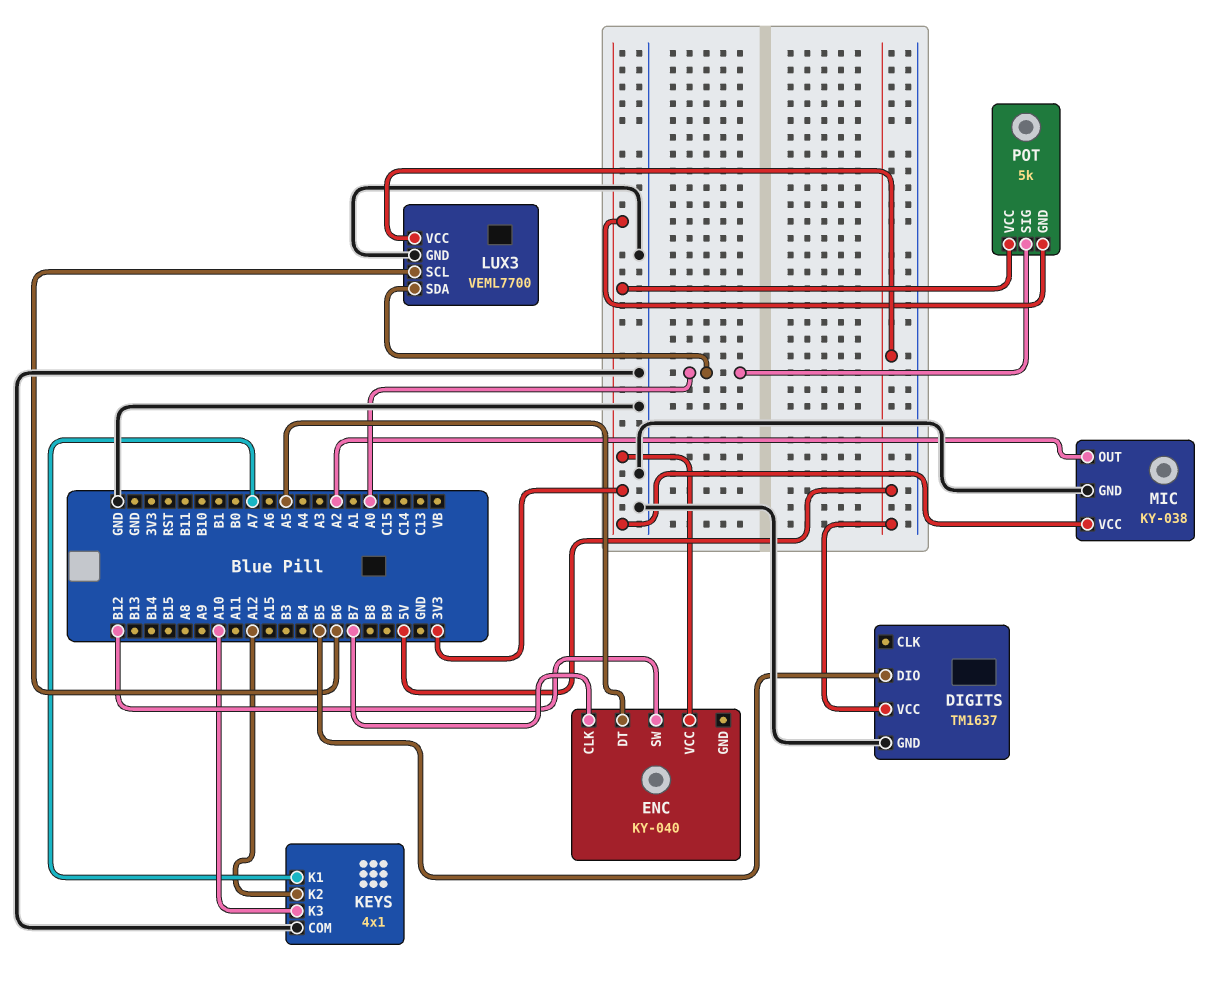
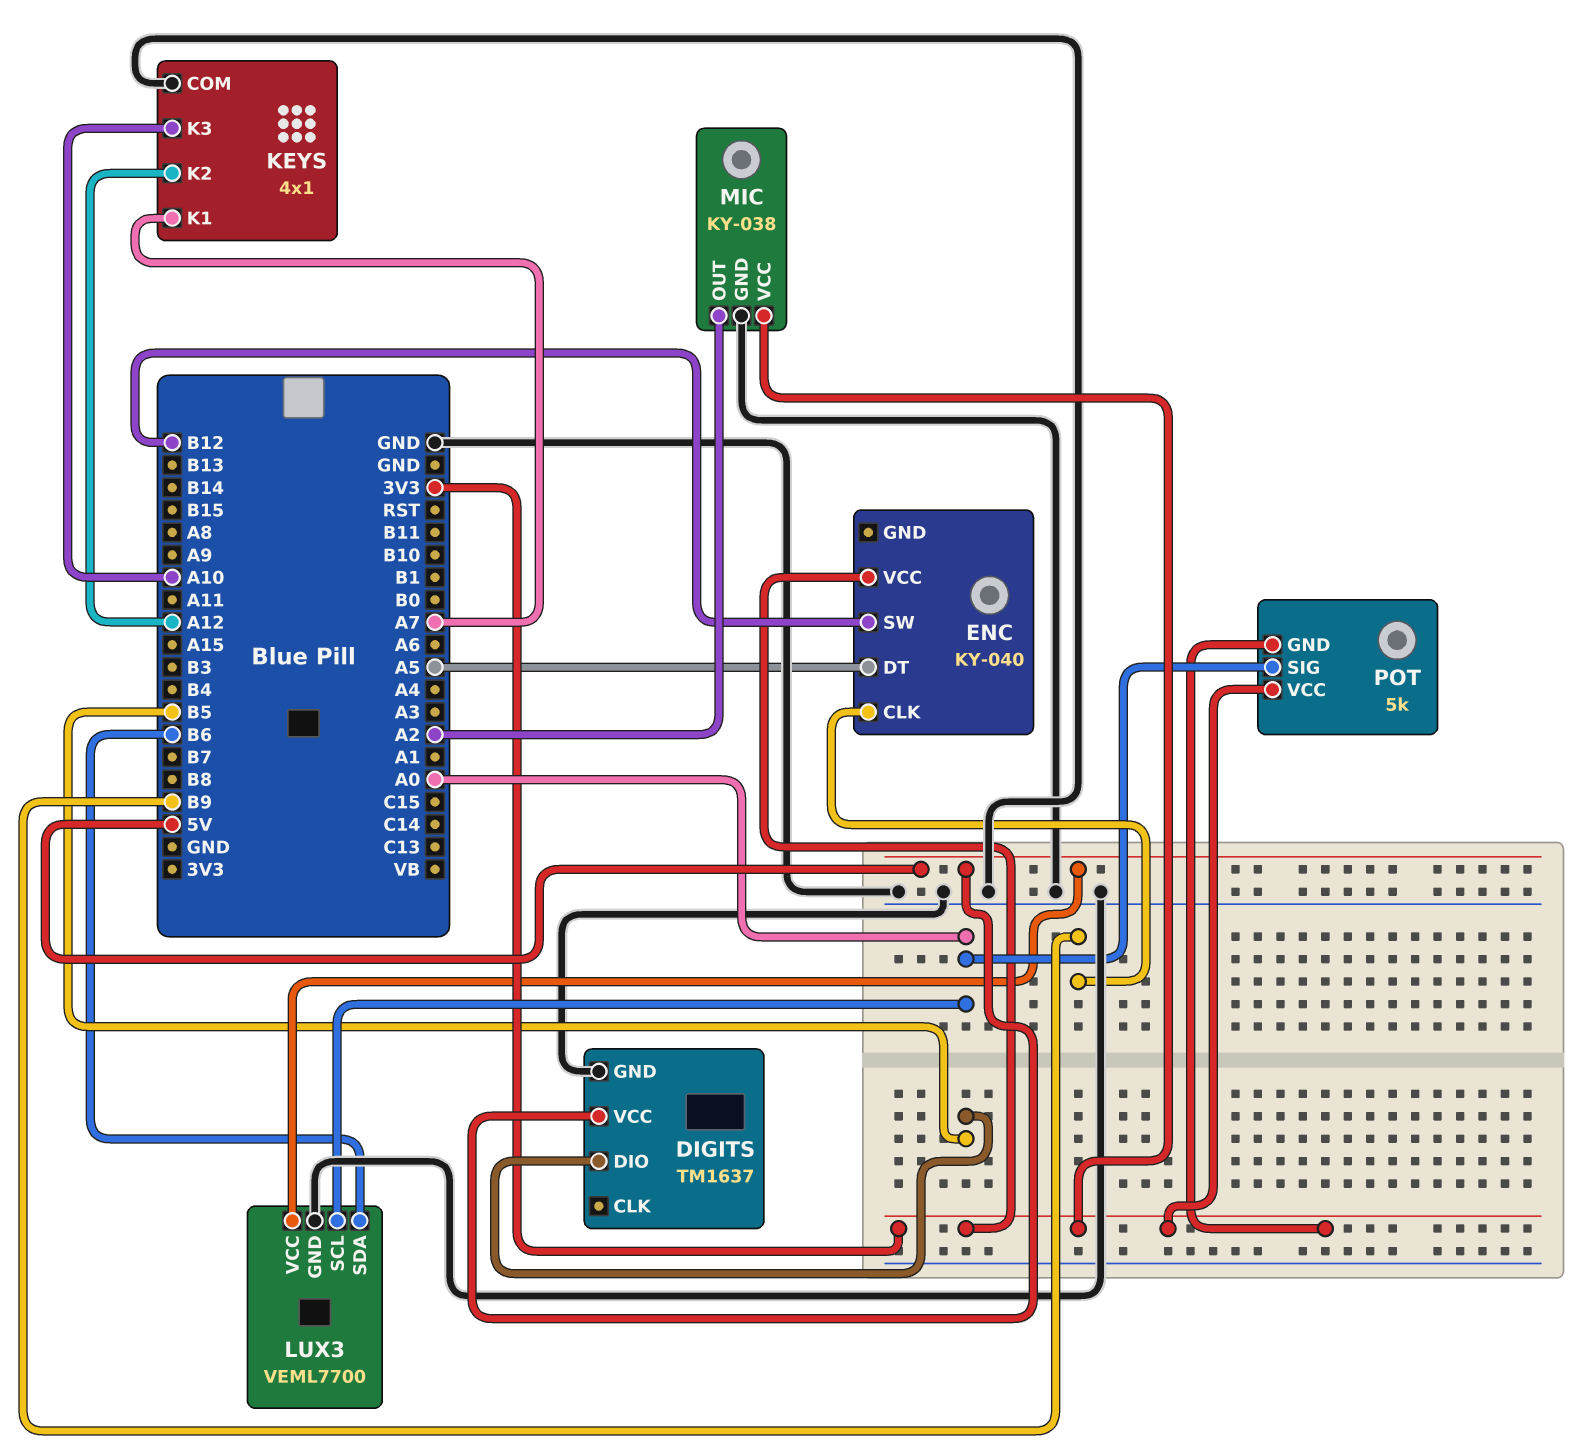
ENC pin CLK: B7 -> B9
LUX3 pin SCL: B6 -> A0
LUX3 pin SDA: A0 -> B6

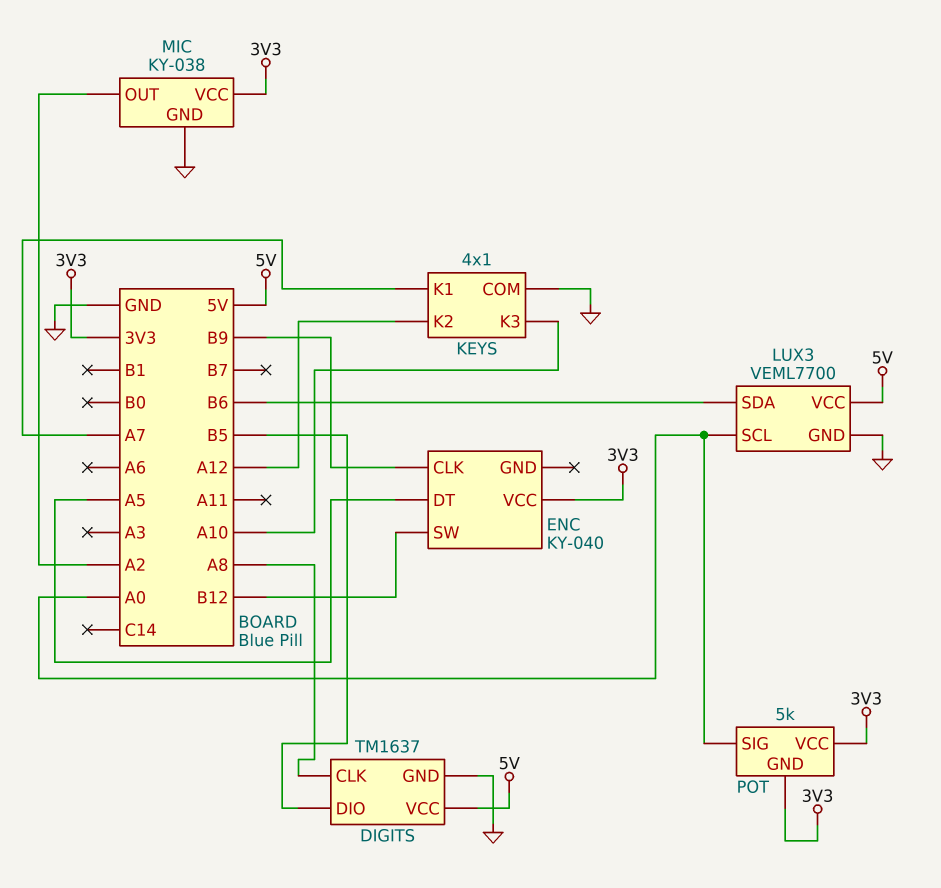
DIGITS pin CLK: none -> A8

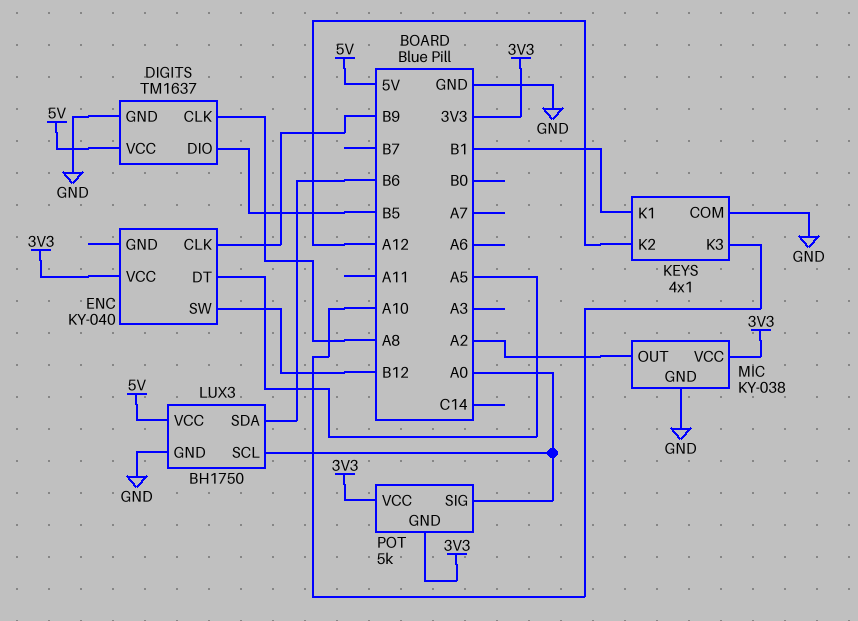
KEYS pin K1: A7 -> B1
LUX3: VEML7700 -> BH1750

